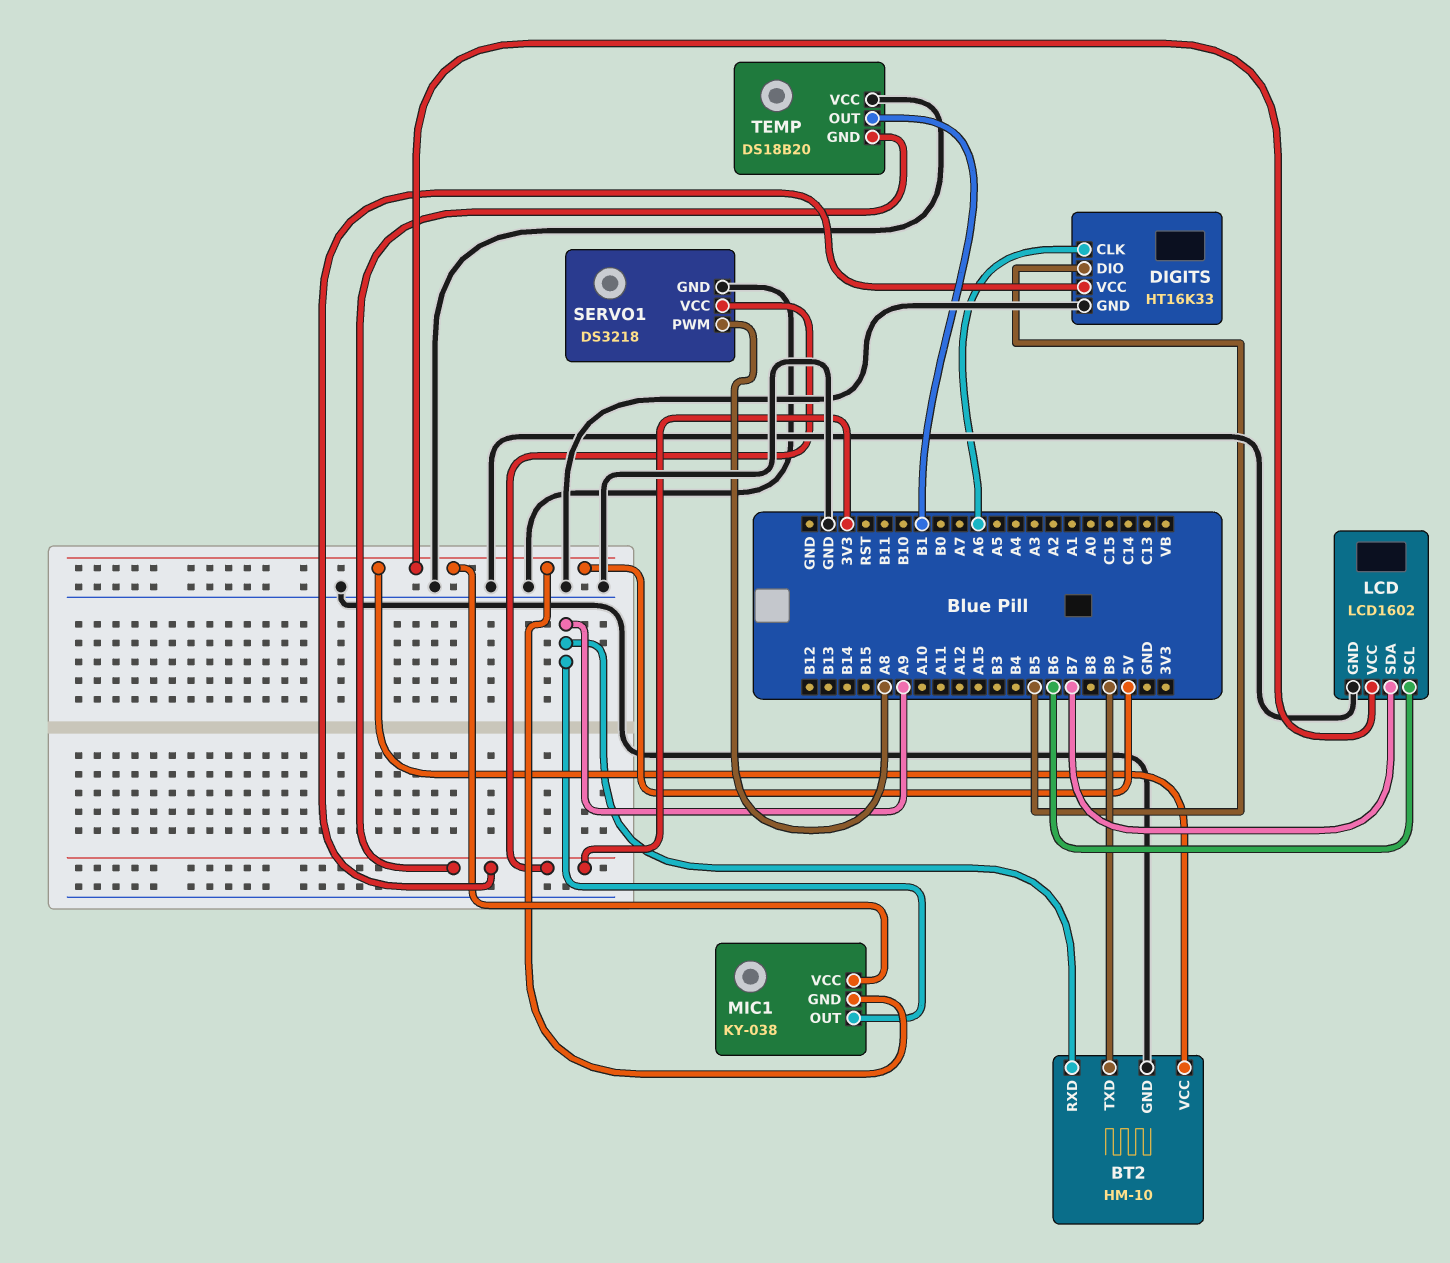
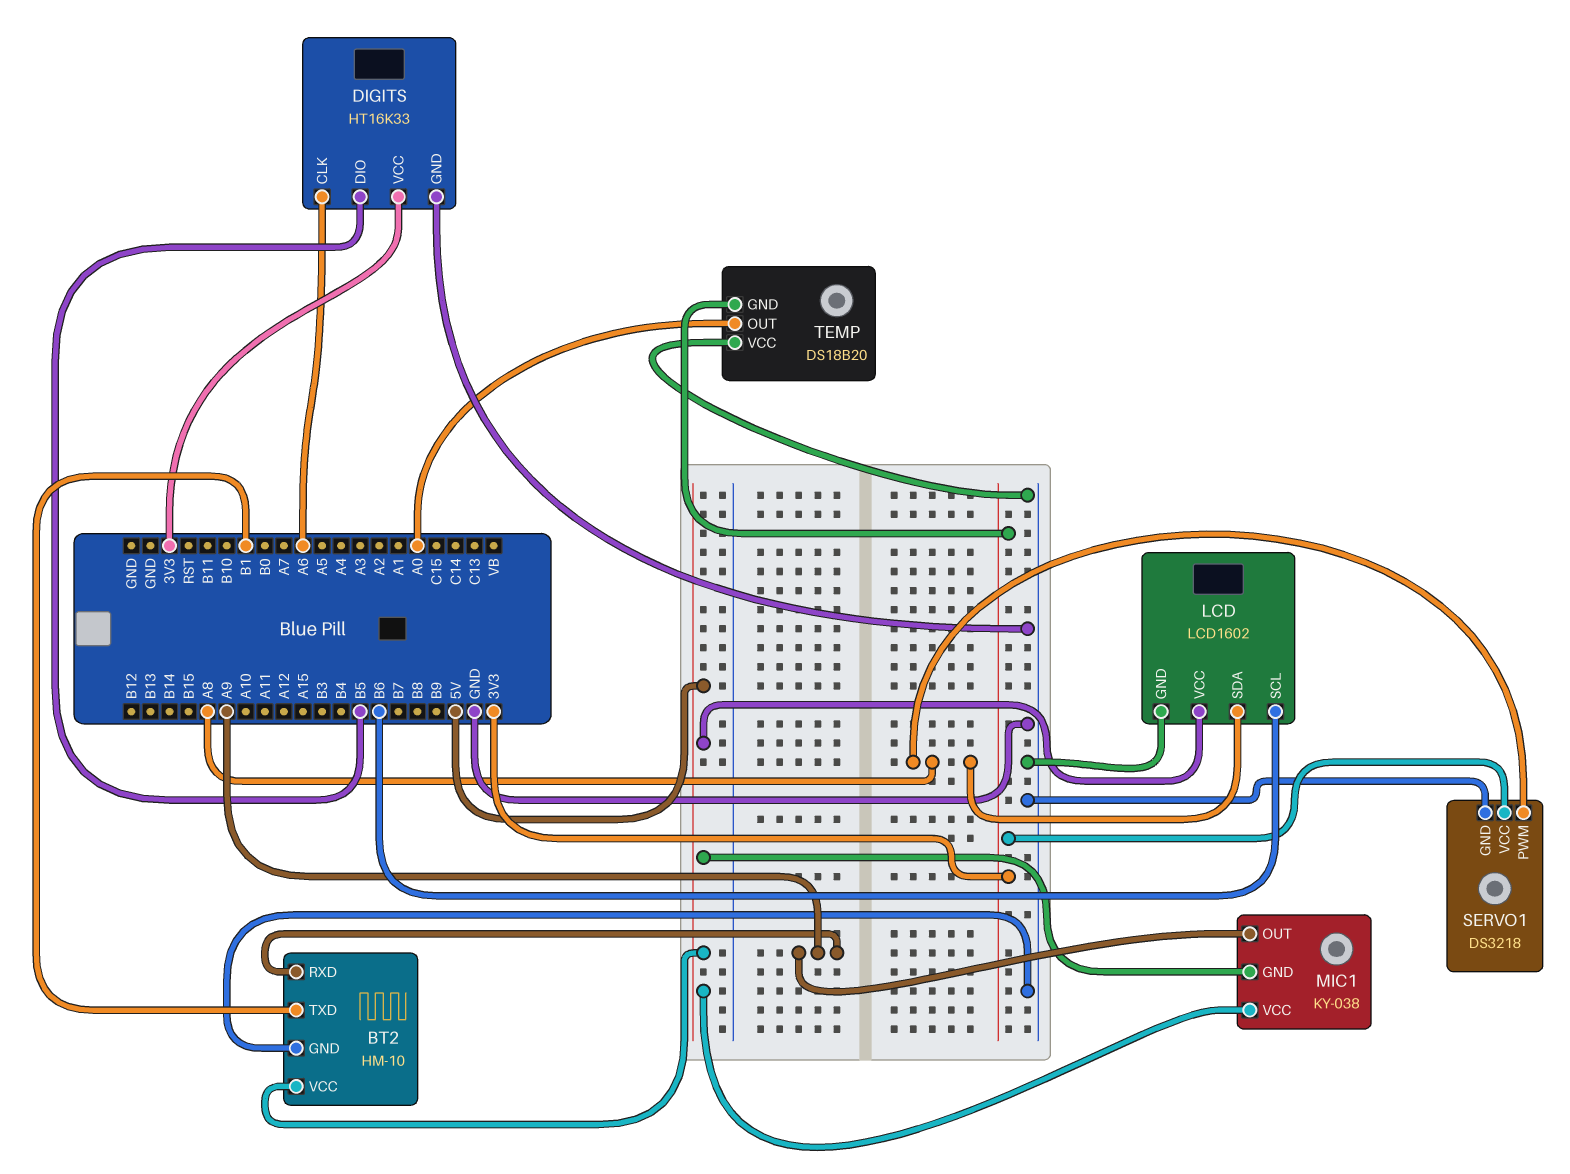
BT2 pin TXD: B9 -> B1
LCD pin SDA: B7 -> A8
TEMP pin OUT: B1 -> A0

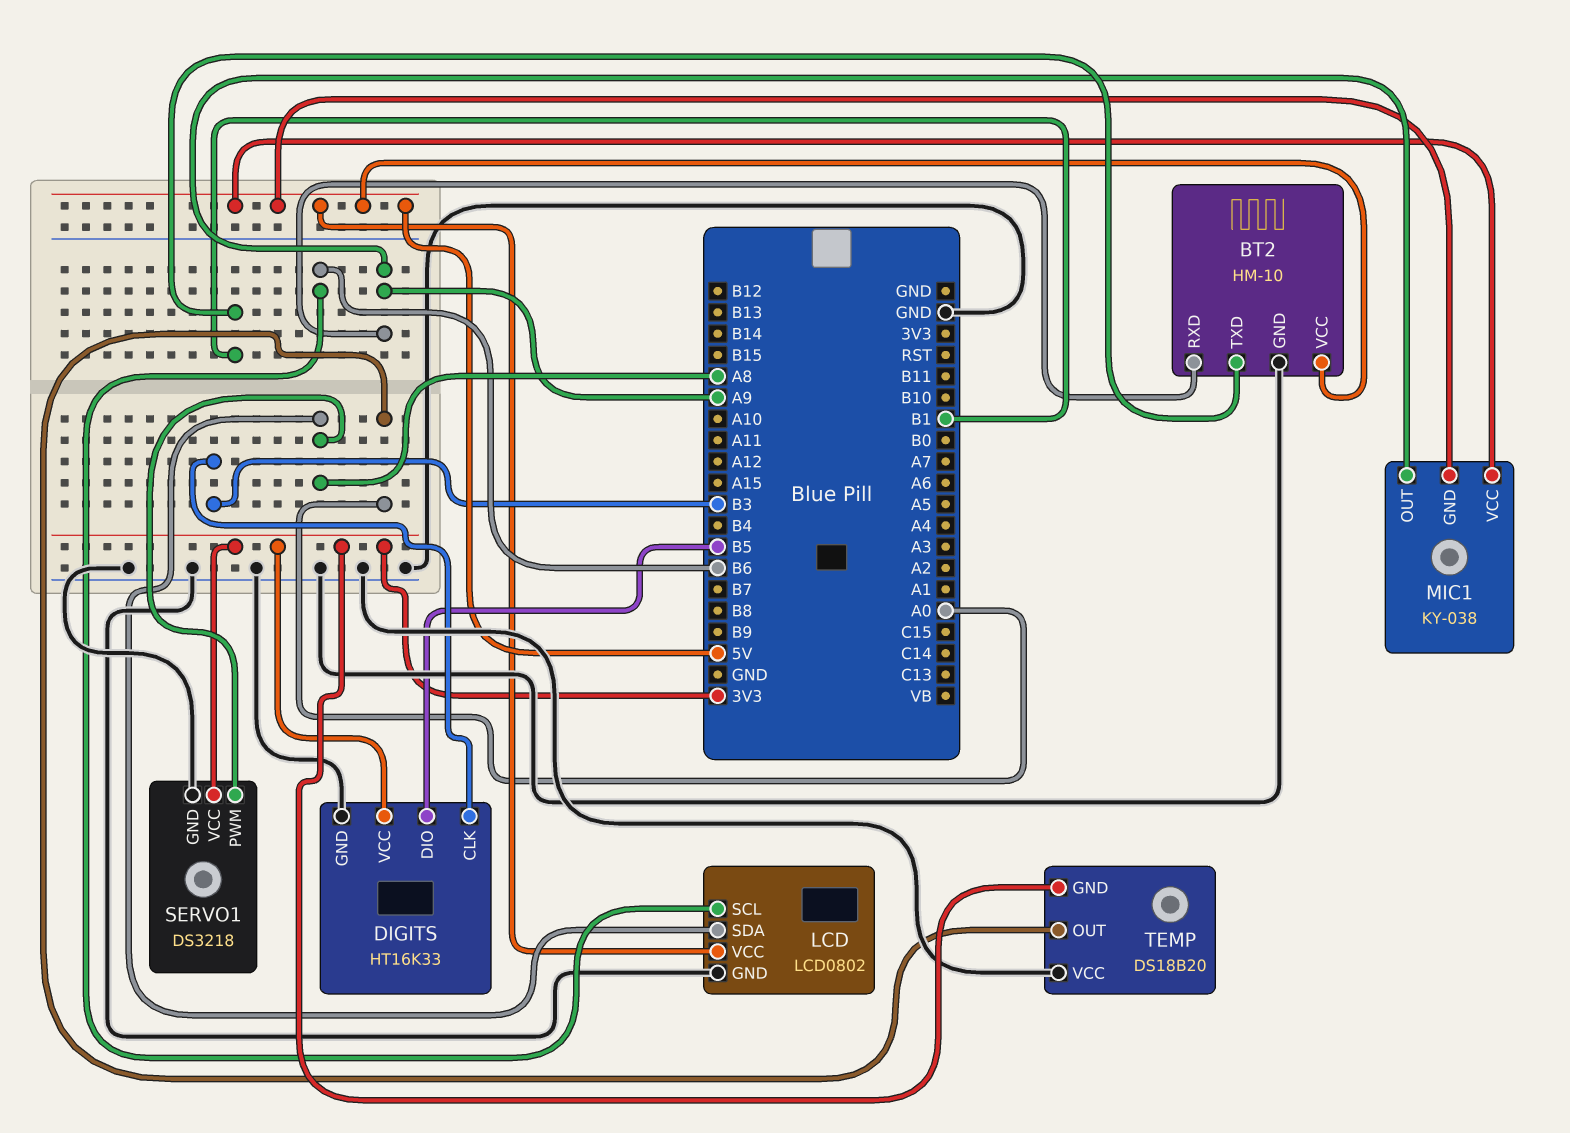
DIGITS pin CLK: A6 -> B3
LCD: LCD1602 -> LCD0802

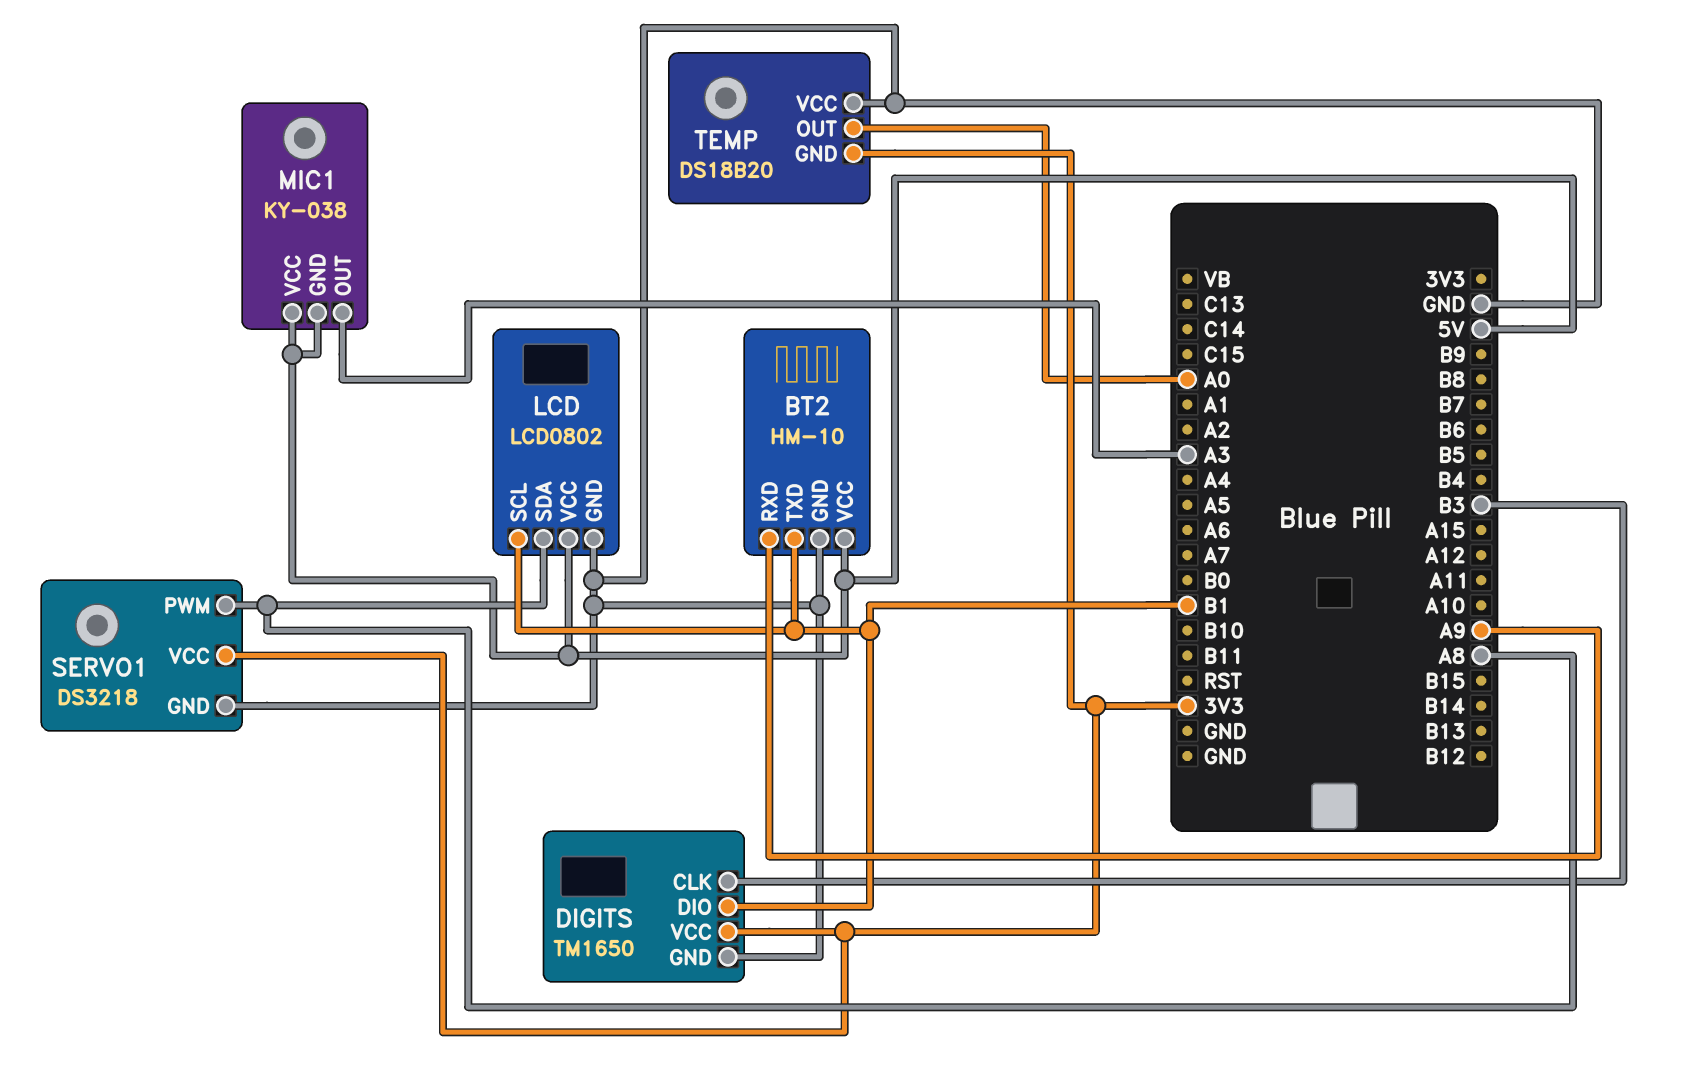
DIGITS: HT16K33 -> TM1650
DIGITS pin DIO: B5 -> B1
LCD pin SCL: B6 -> B1
MIC1 pin OUT: A9 -> A3

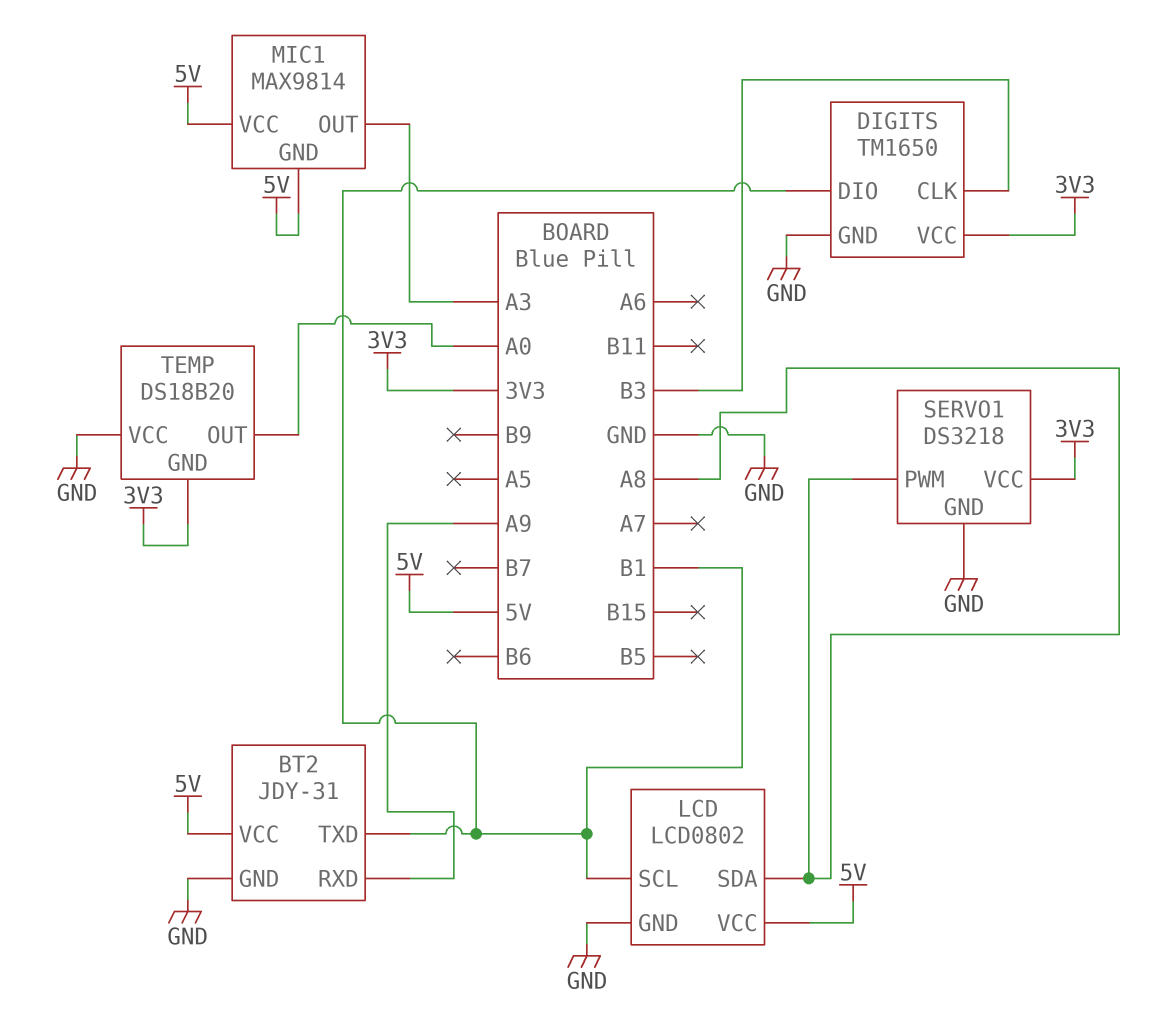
BT2: HM-10 -> JDY-31
MIC1: KY-038 -> MAX9814

